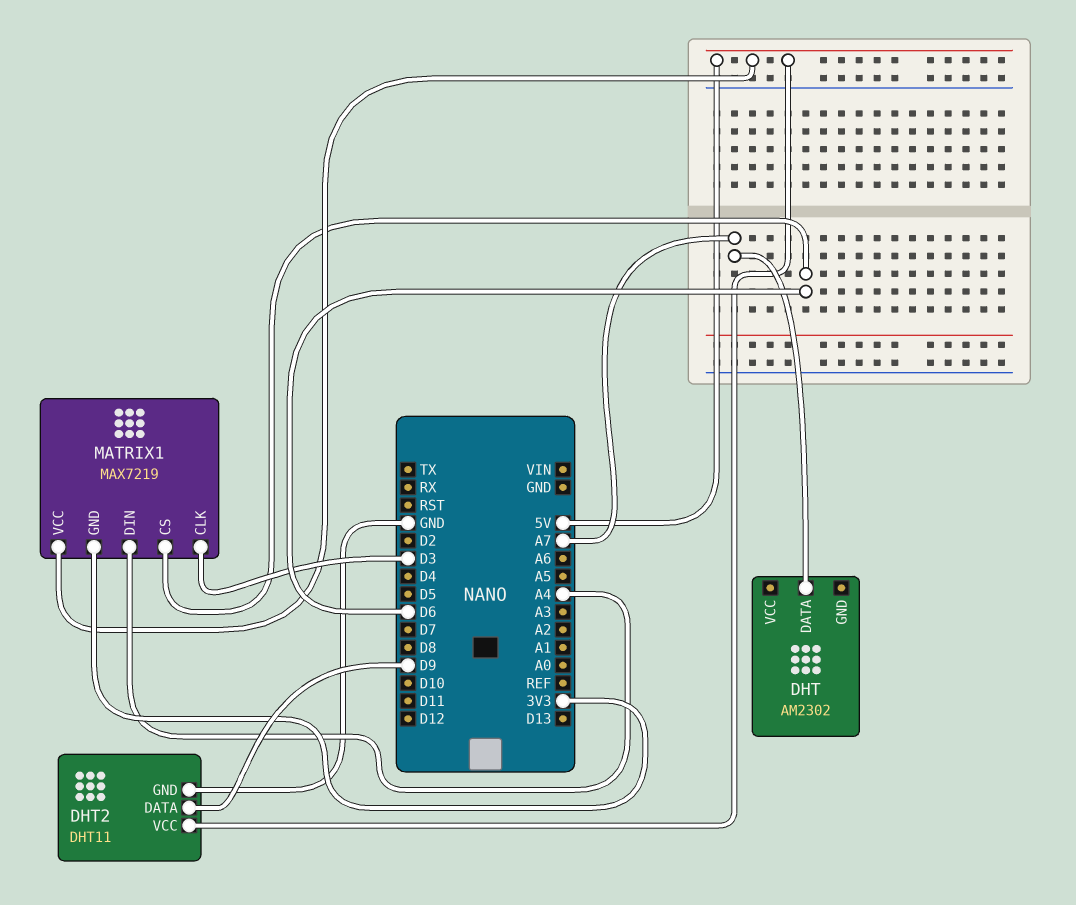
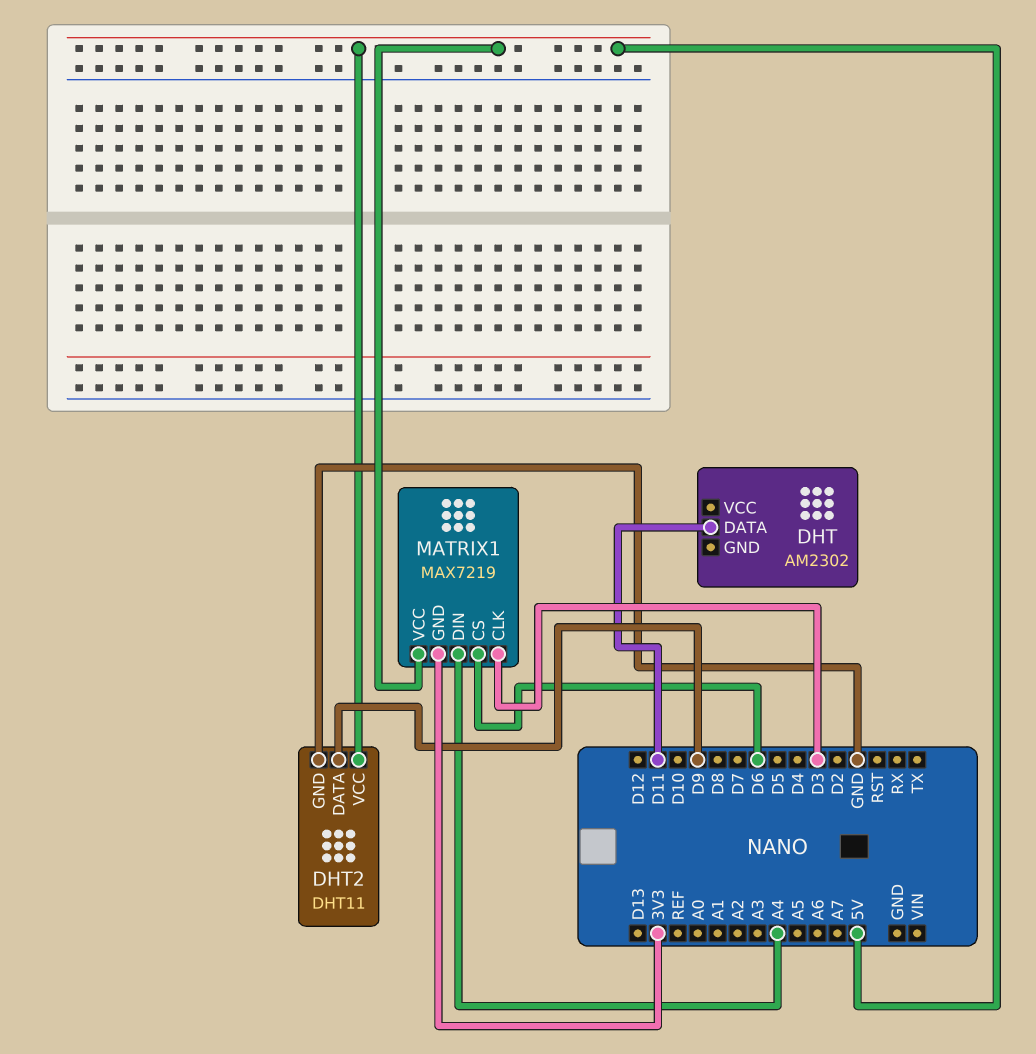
DHT pin DATA: A7 -> D11

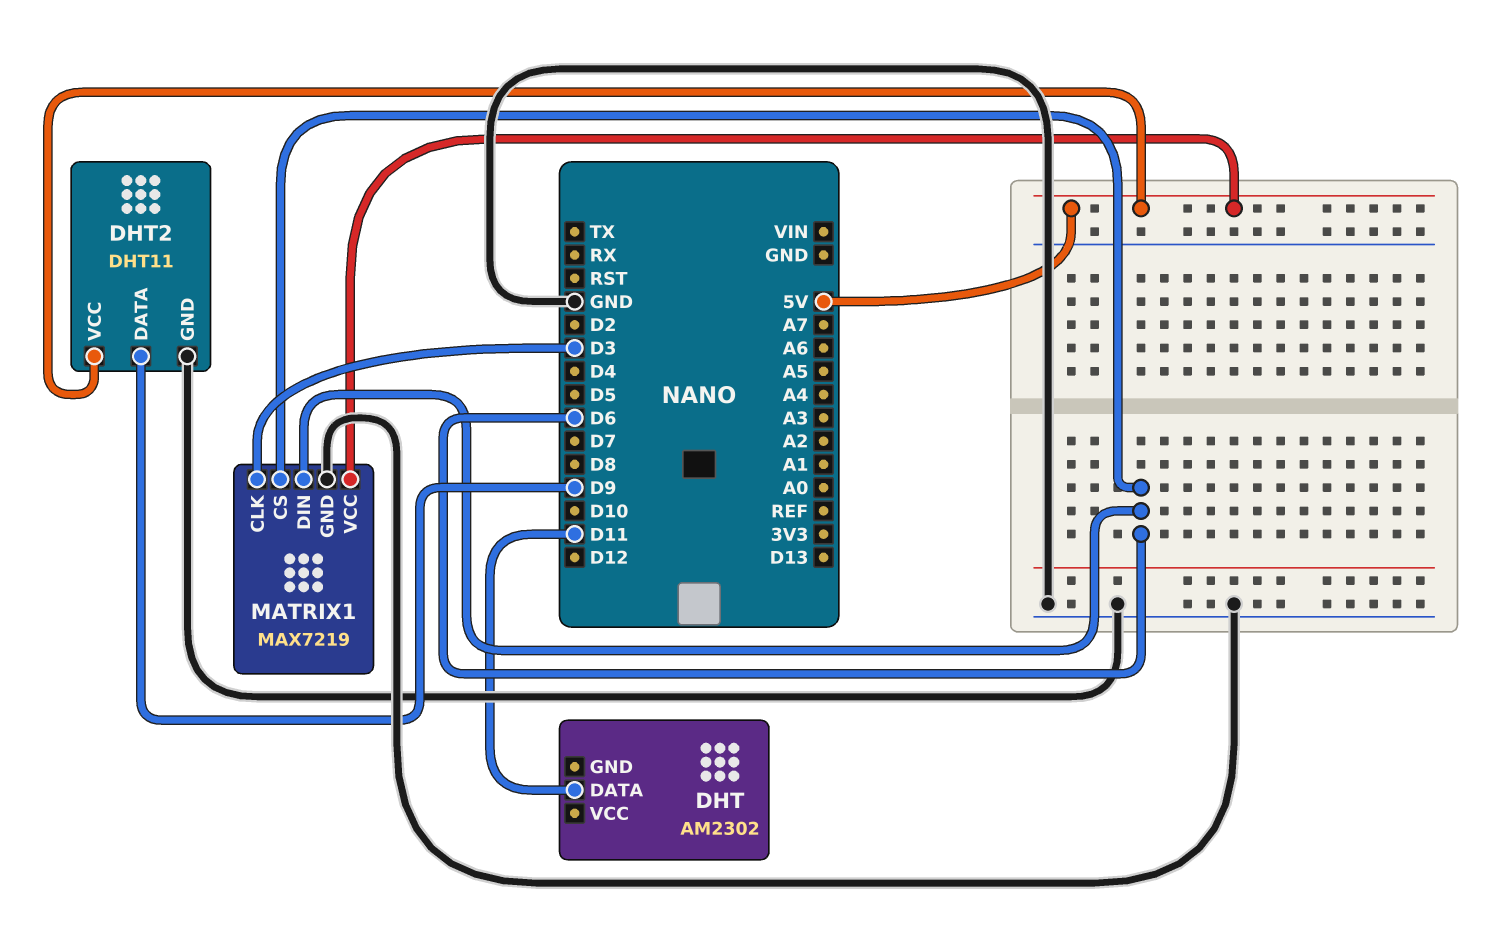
MATRIX1 pin DIN: A4 -> D6
MATRIX1 pin GND: 3V3 -> GND

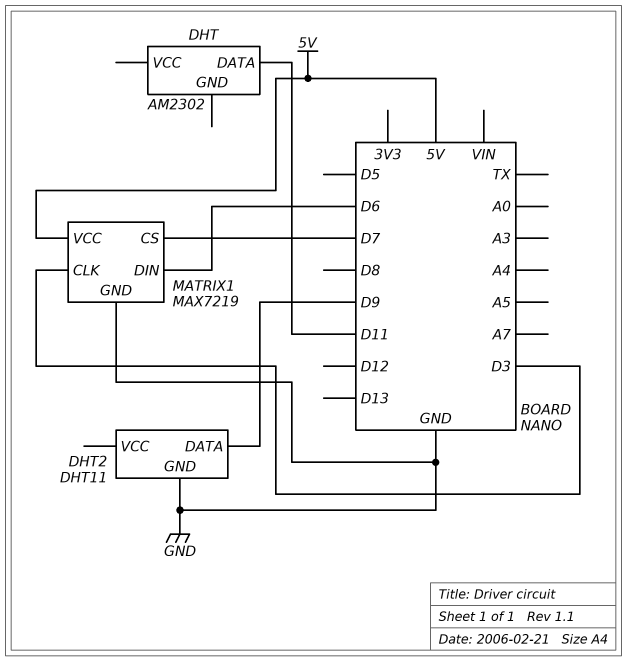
DHT2 pin VCC: 5V -> none
MATRIX1 pin CS: D6 -> D7

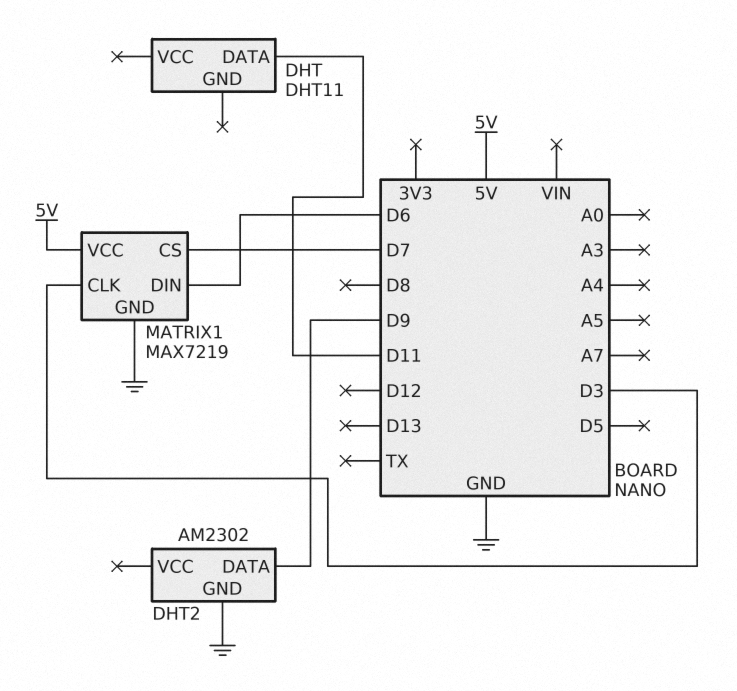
DHT: AM2302 -> DHT11
DHT2: DHT11 -> AM2302

